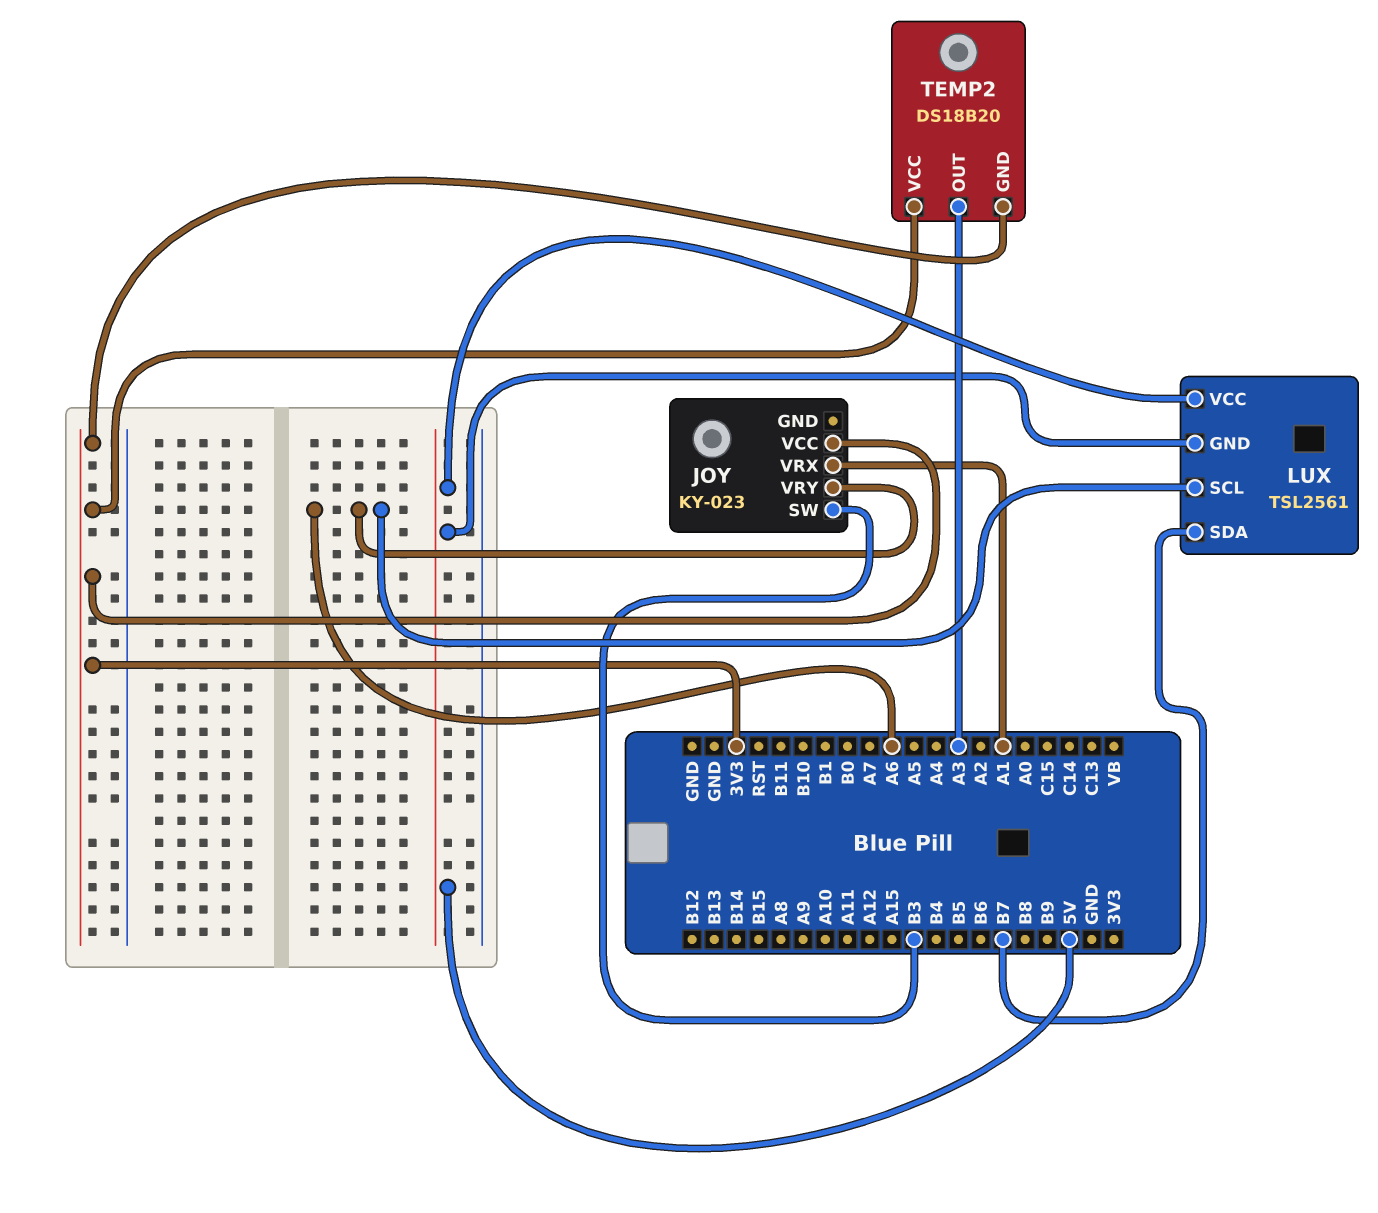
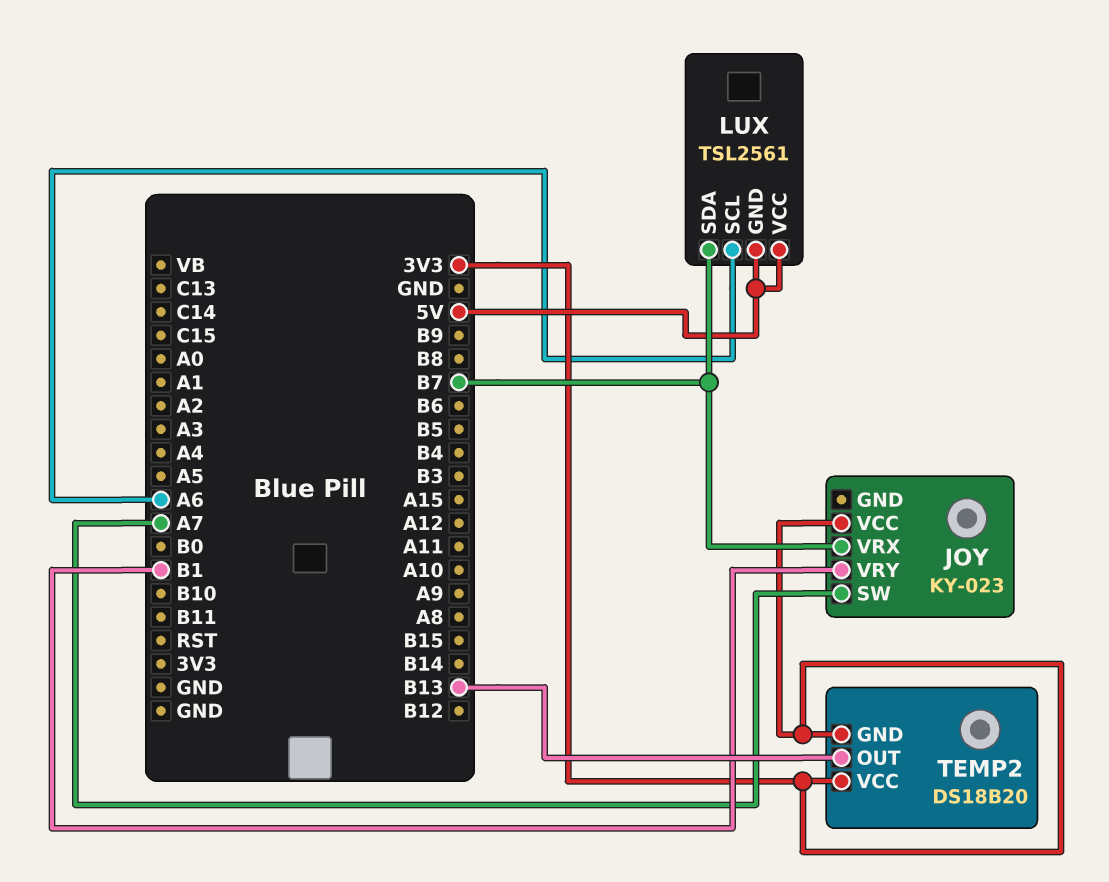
JOY pin SW: B3 -> A7
JOY pin VRX: A1 -> B7
JOY pin VRY: A6 -> B1
TEMP2 pin OUT: A3 -> B13

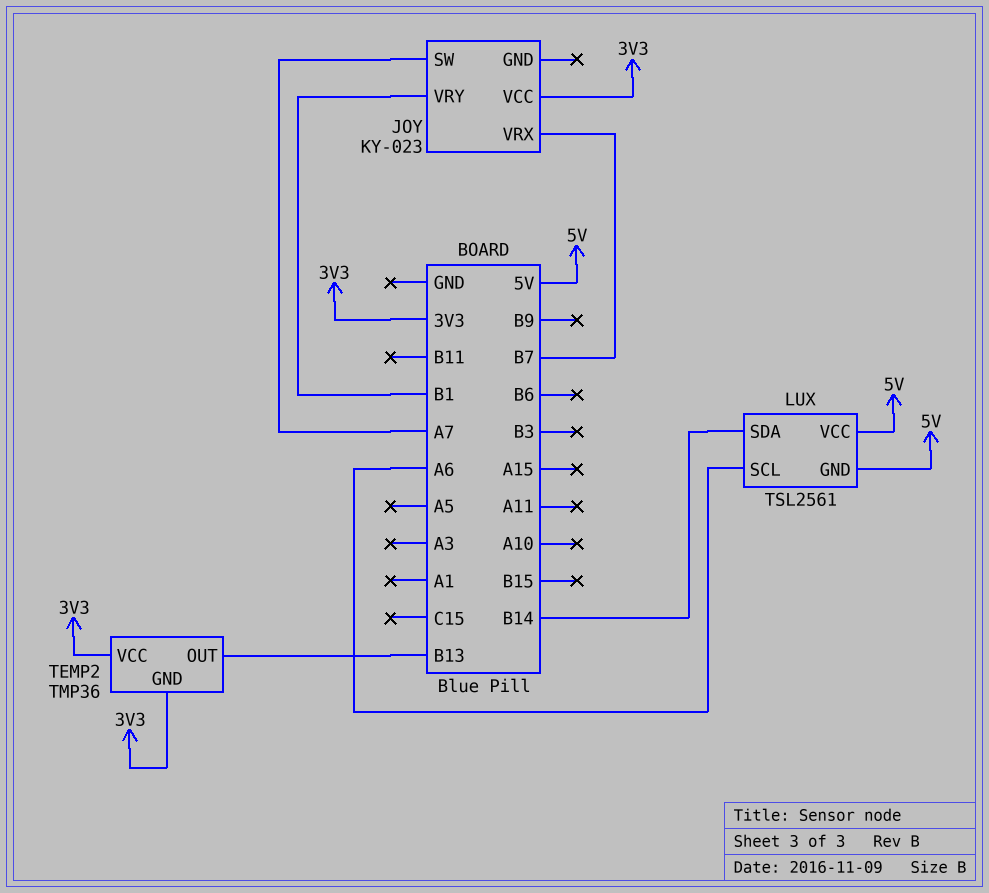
LUX pin SDA: B7 -> B14
TEMP2: DS18B20 -> TMP36

